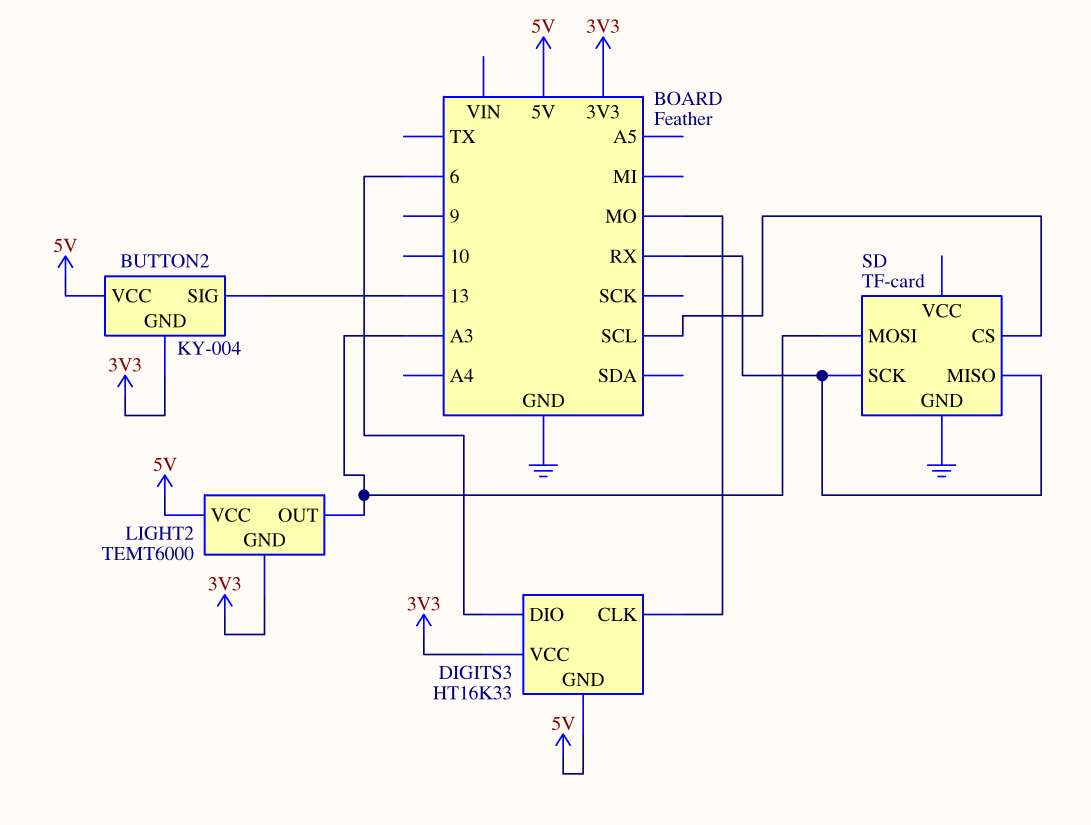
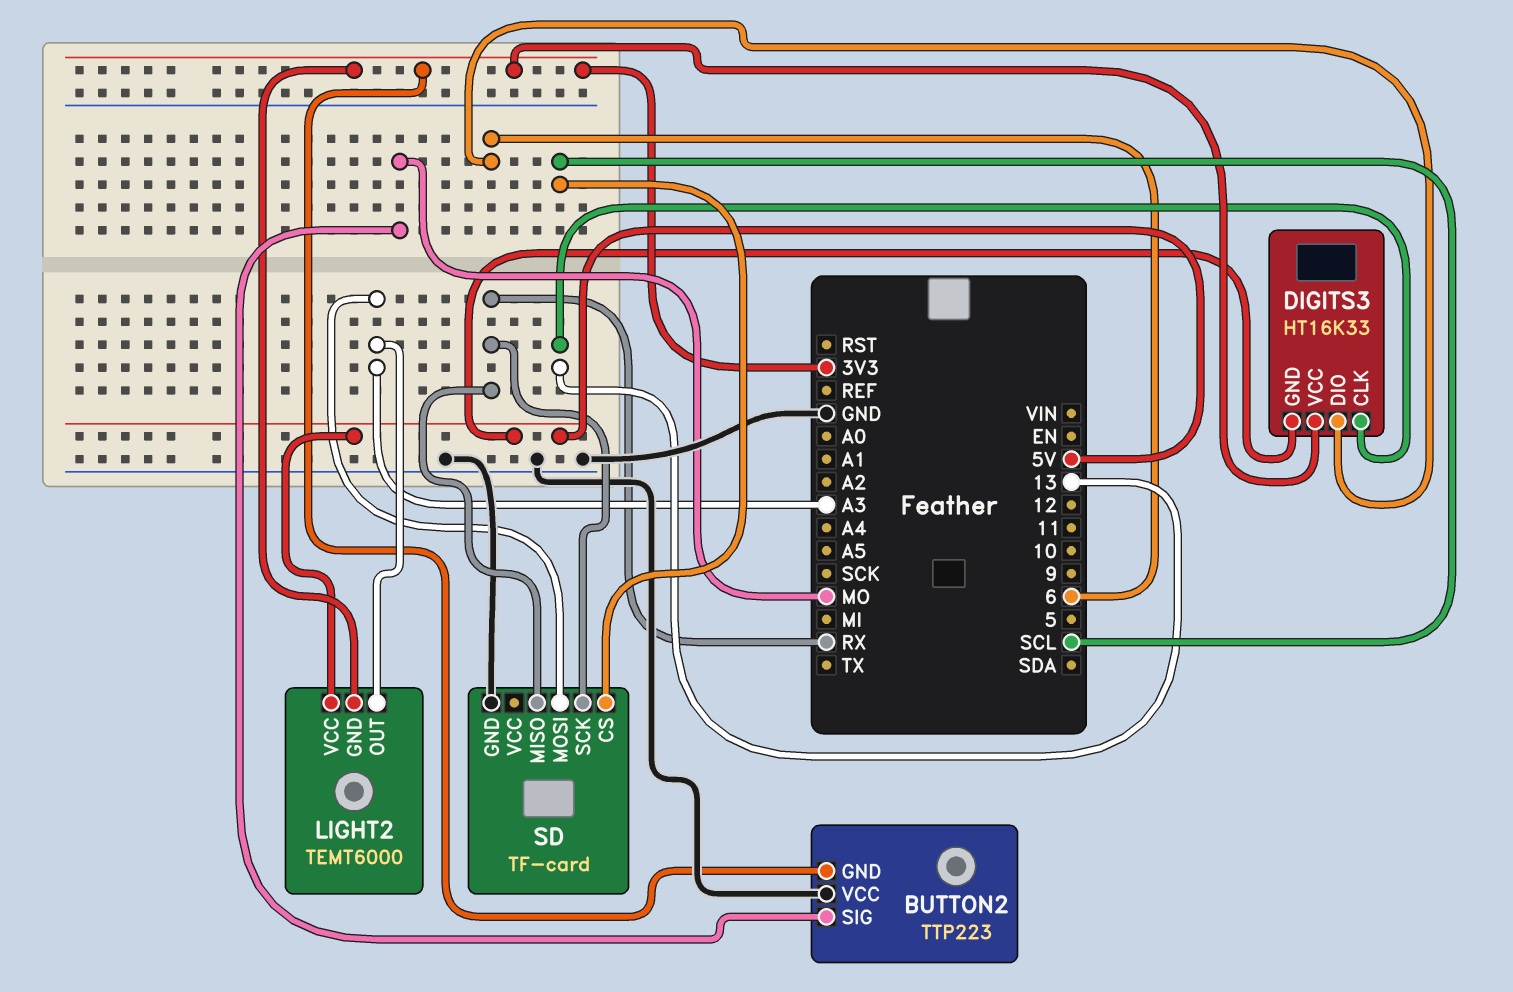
BUTTON2: KY-004 -> TTP223
BUTTON2 pin SIG: 13 -> MO
BUTTON2 pin VCC: 5V -> GND
DIGITS3 pin CLK: MO -> 13

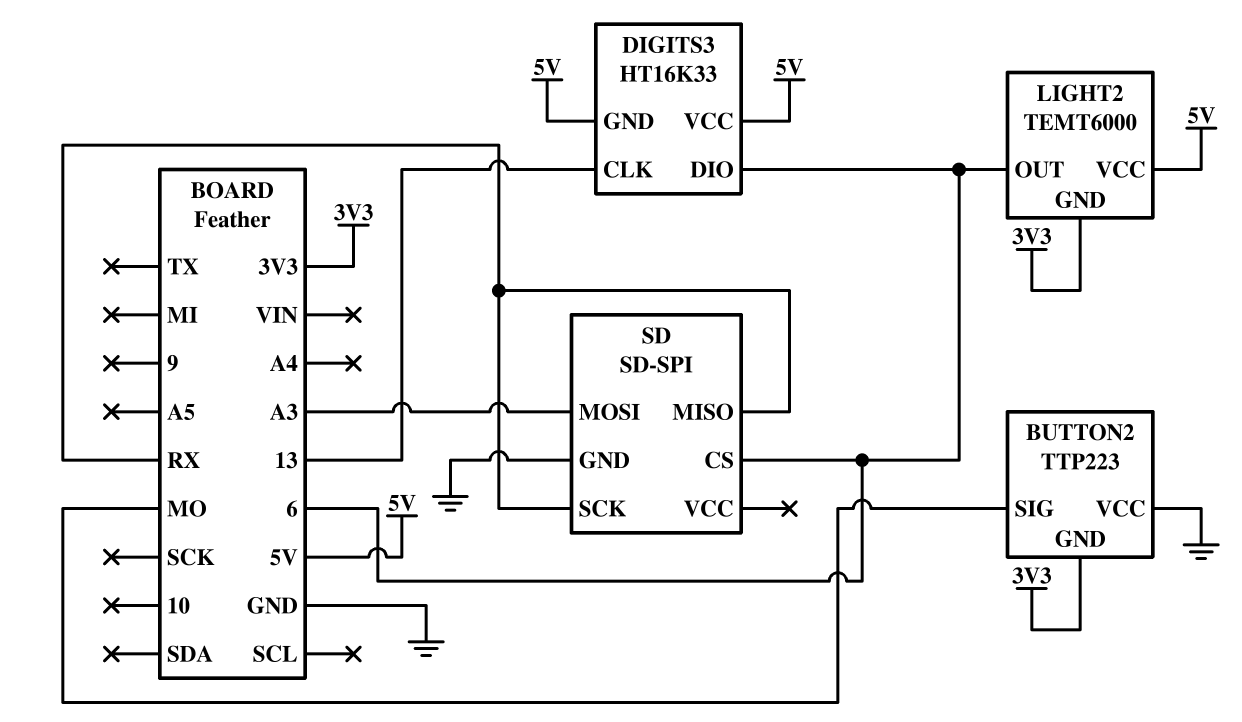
DIGITS3 pin VCC: 3V3 -> 5V
LIGHT2 pin OUT: A3 -> 6
SD: TF-card -> SD-SPI
SD pin CS: SCL -> 6

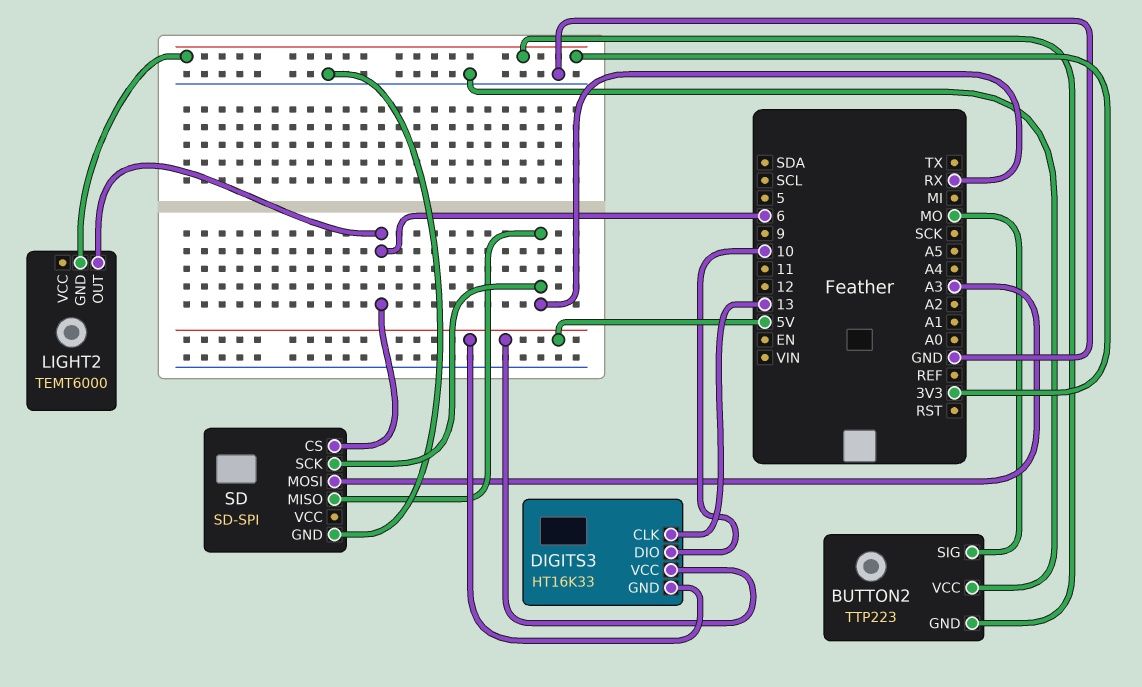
DIGITS3 pin DIO: 6 -> 10
LIGHT2 pin VCC: 5V -> none

